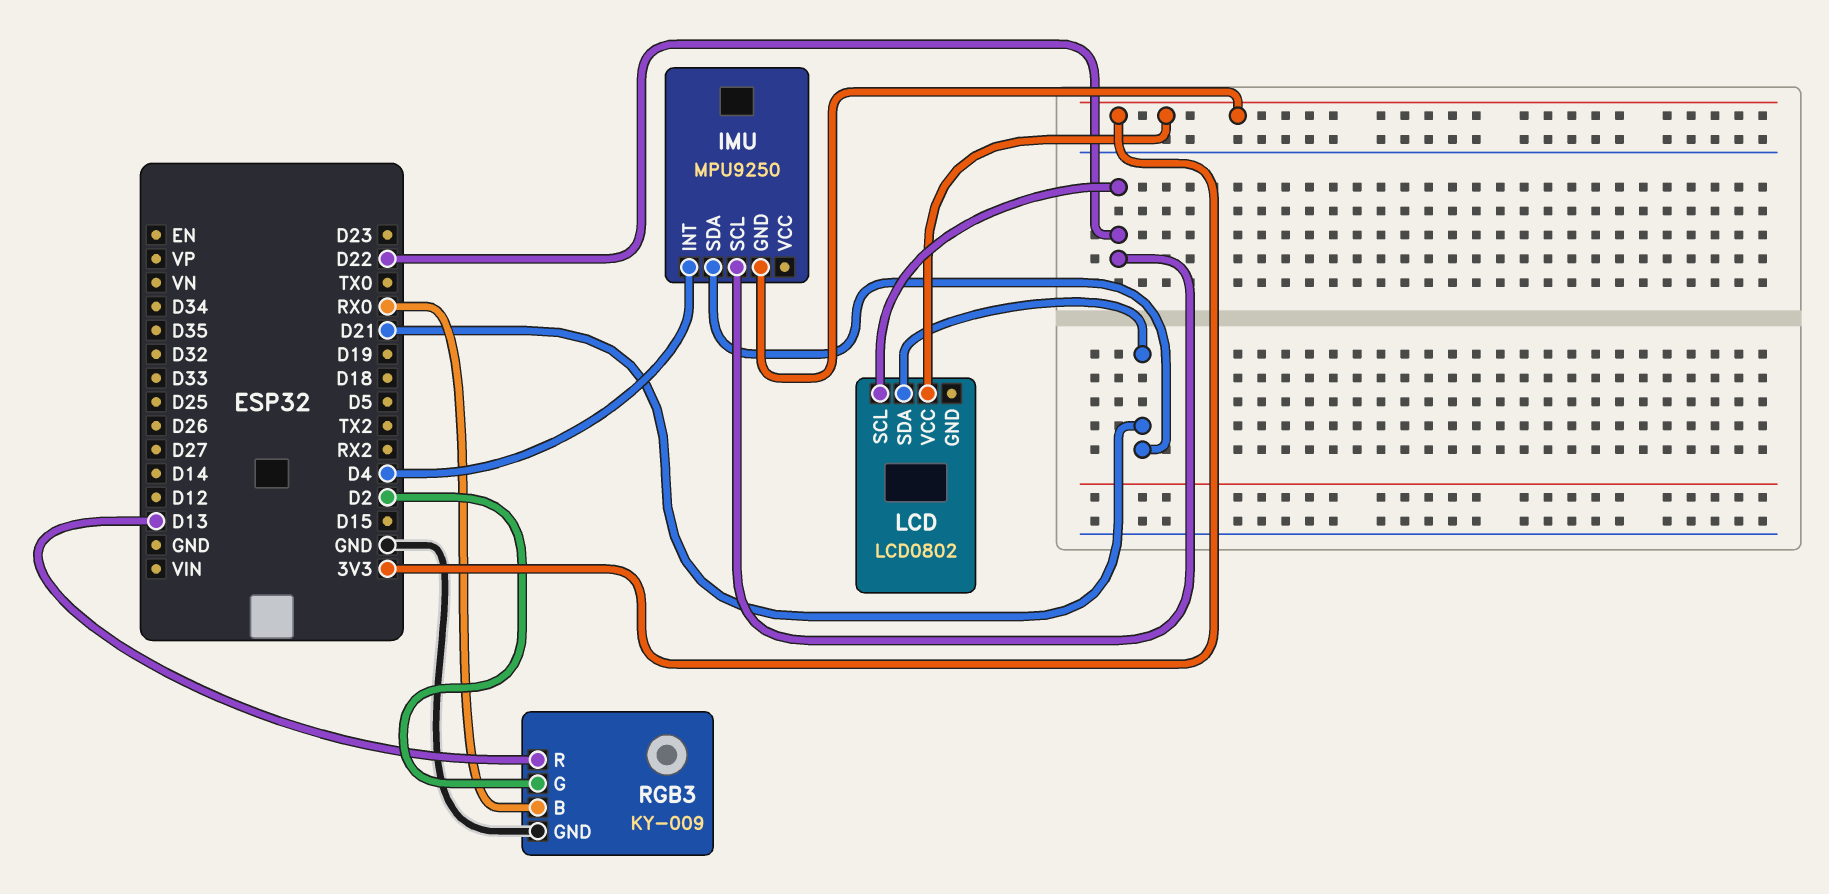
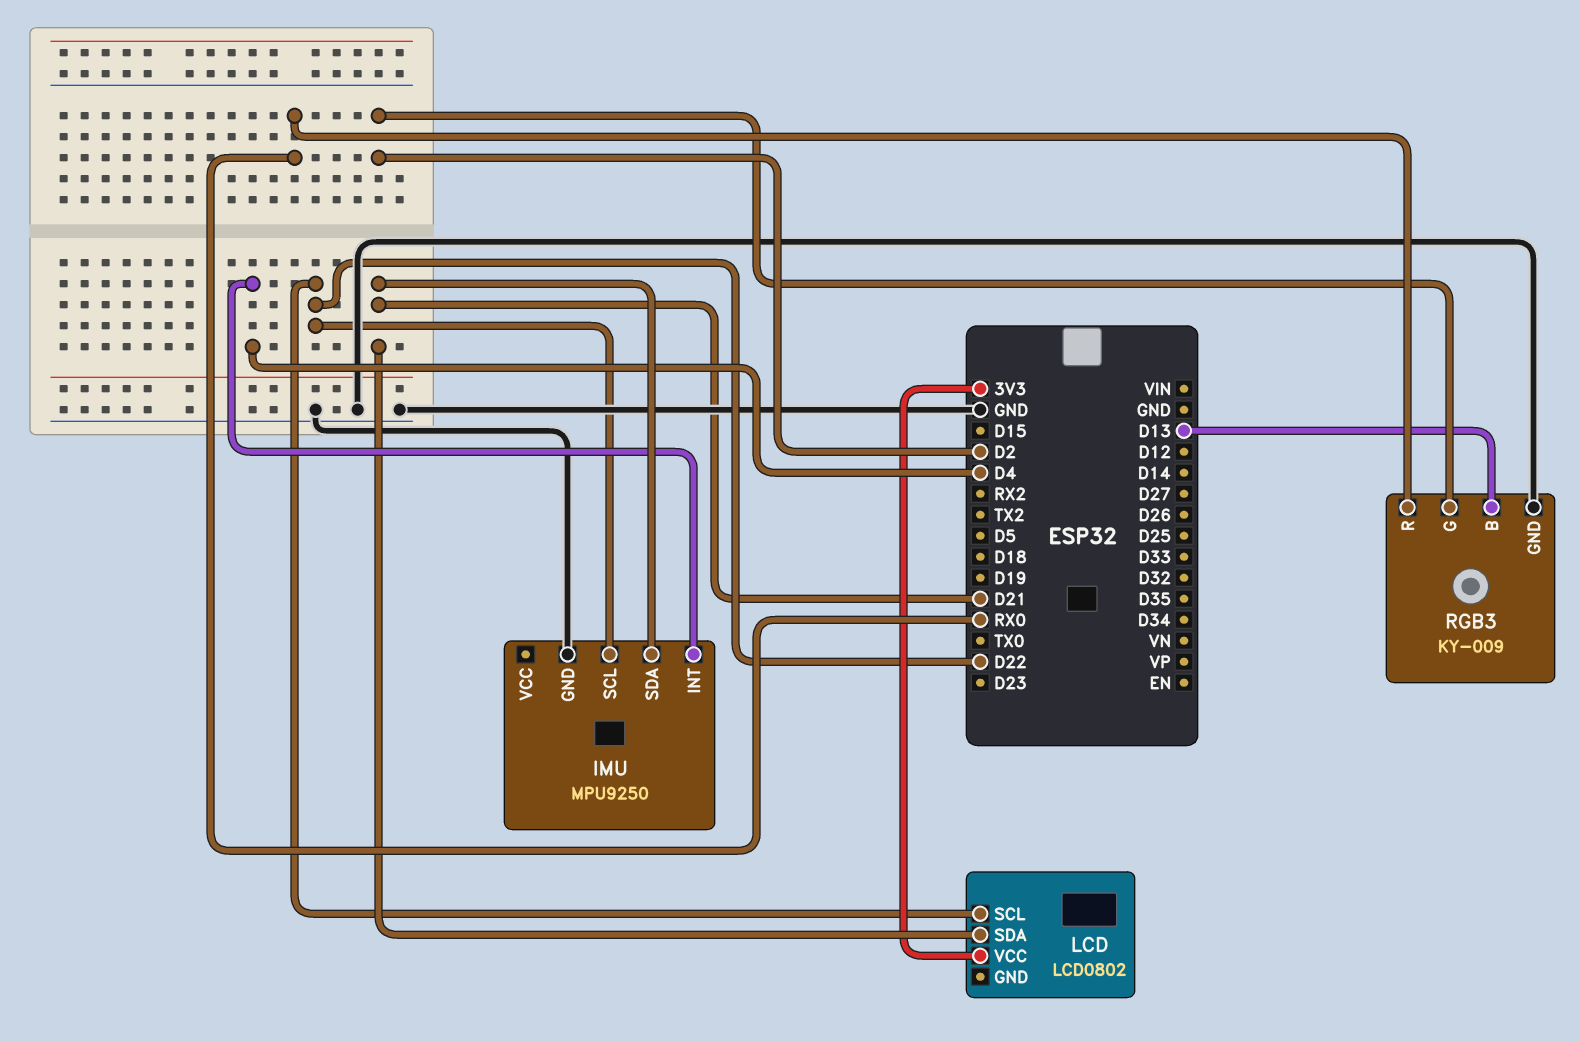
IMU pin GND: 3V3 -> GND
RGB3 pin B: RX0 -> D13
RGB3 pin R: D13 -> RX0

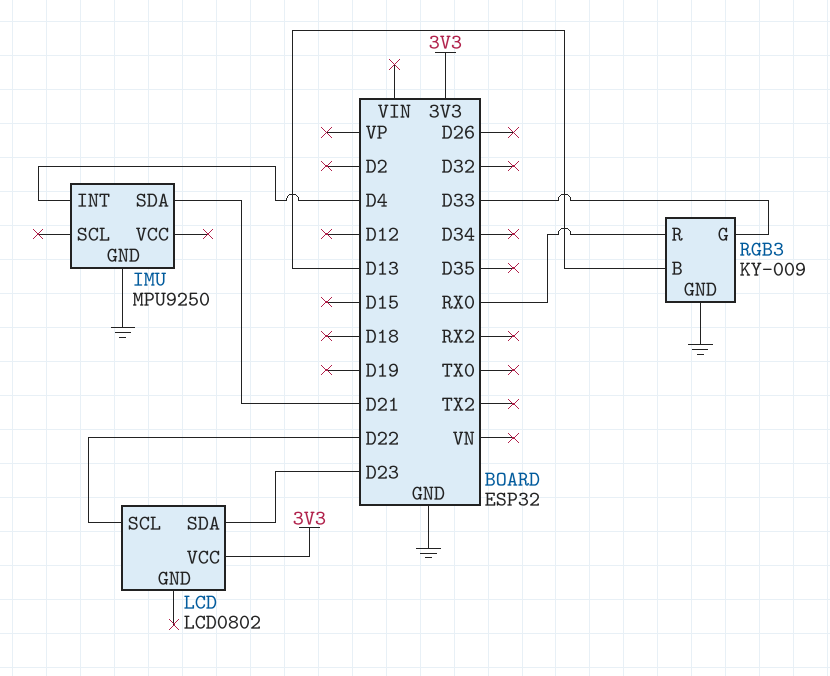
IMU pin SCL: D22 -> none
LCD pin SDA: D21 -> D23
RGB3 pin G: D2 -> D33

